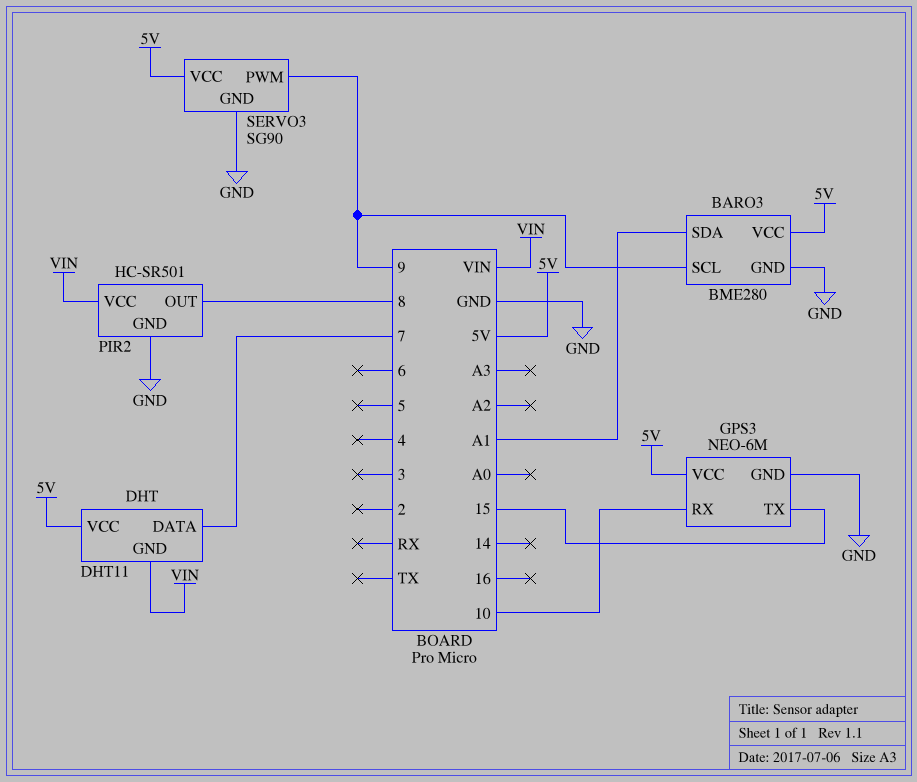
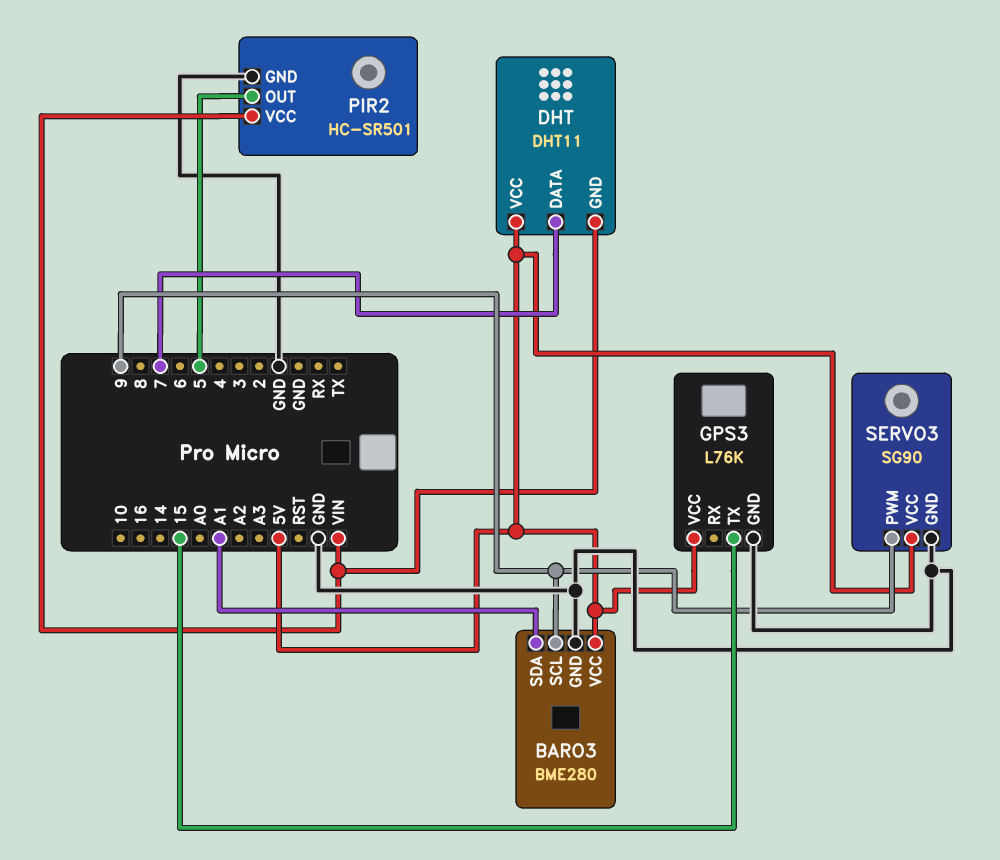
GPS3: NEO-6M -> L76K
GPS3 pin RX: 10 -> none
PIR2 pin OUT: 8 -> 5

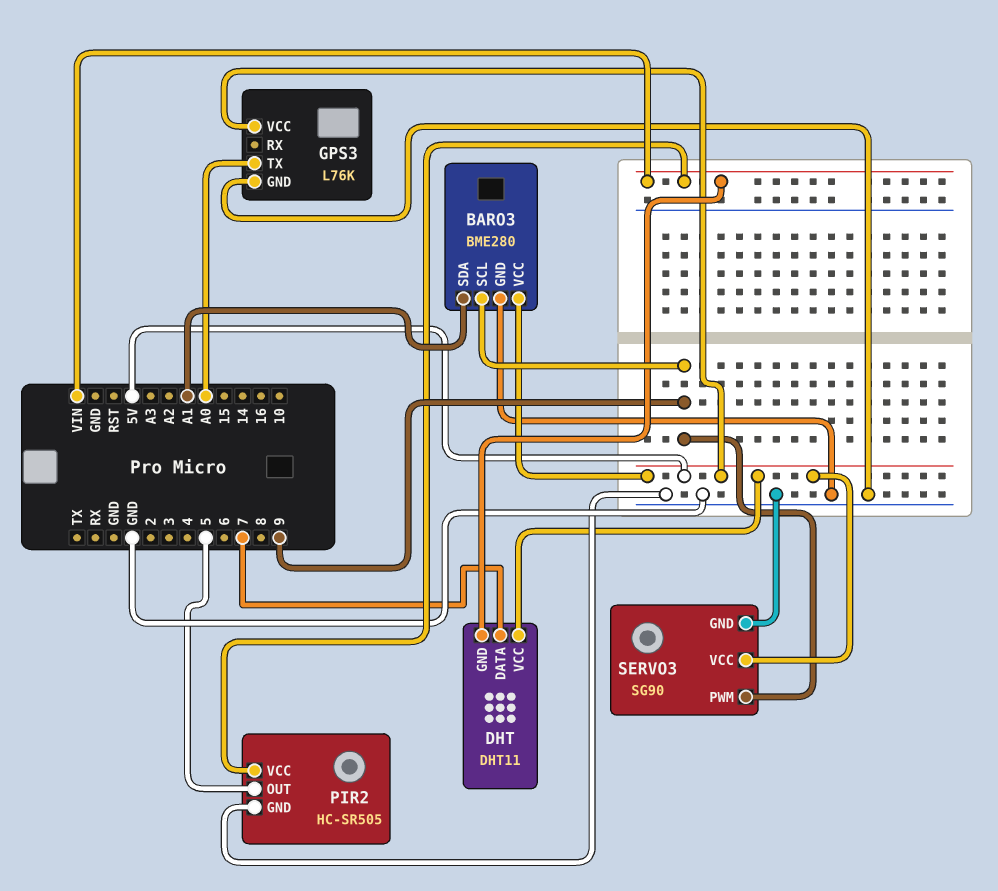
GPS3 pin TX: 15 -> A0
PIR2: HC-SR501 -> HC-SR505

